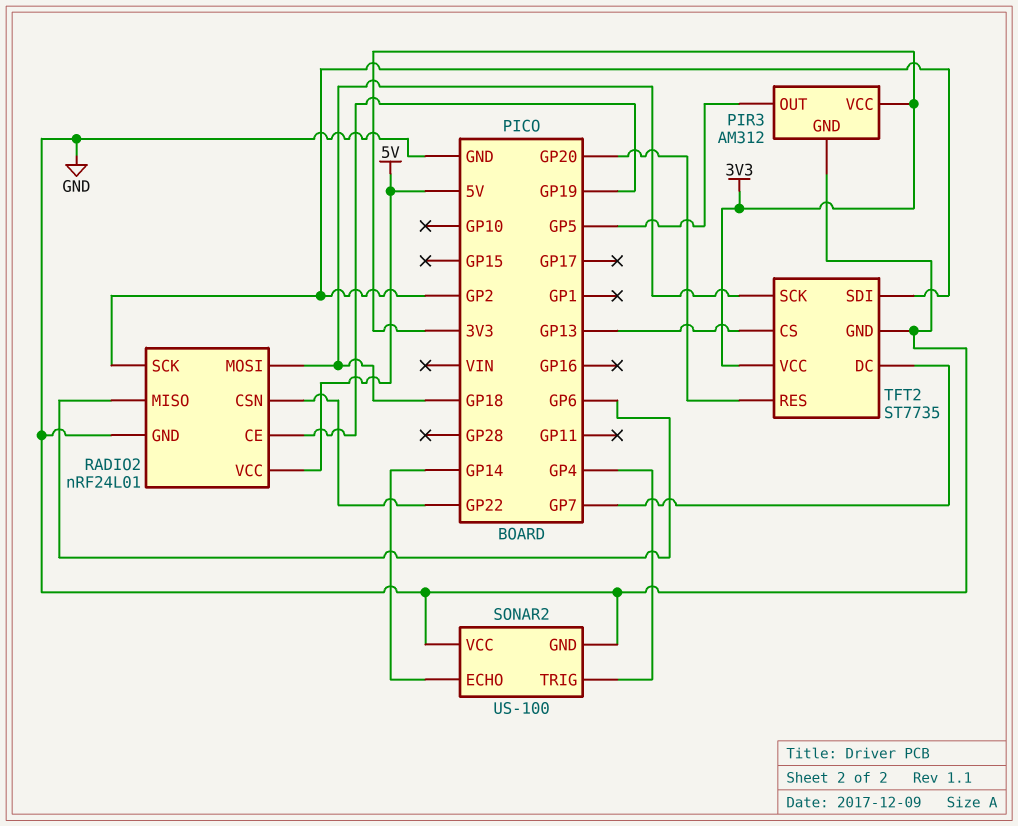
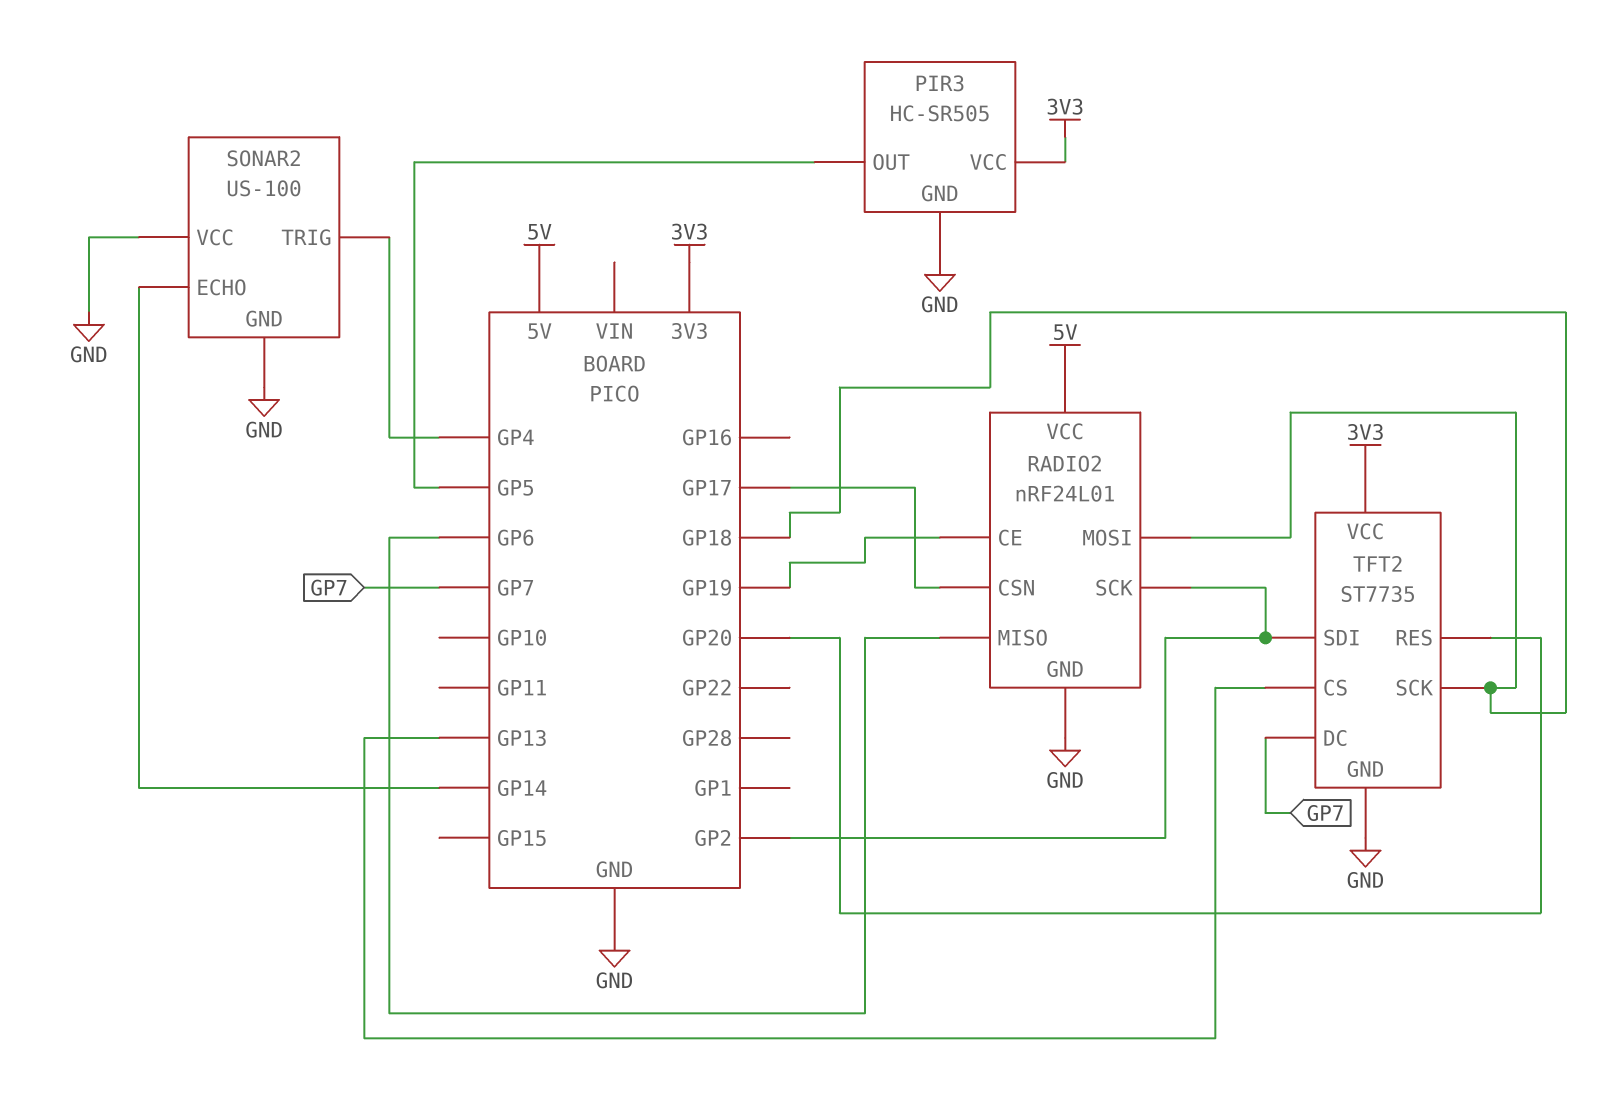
PIR3: AM312 -> HC-SR505
RADIO2 pin CSN: GP22 -> GP17

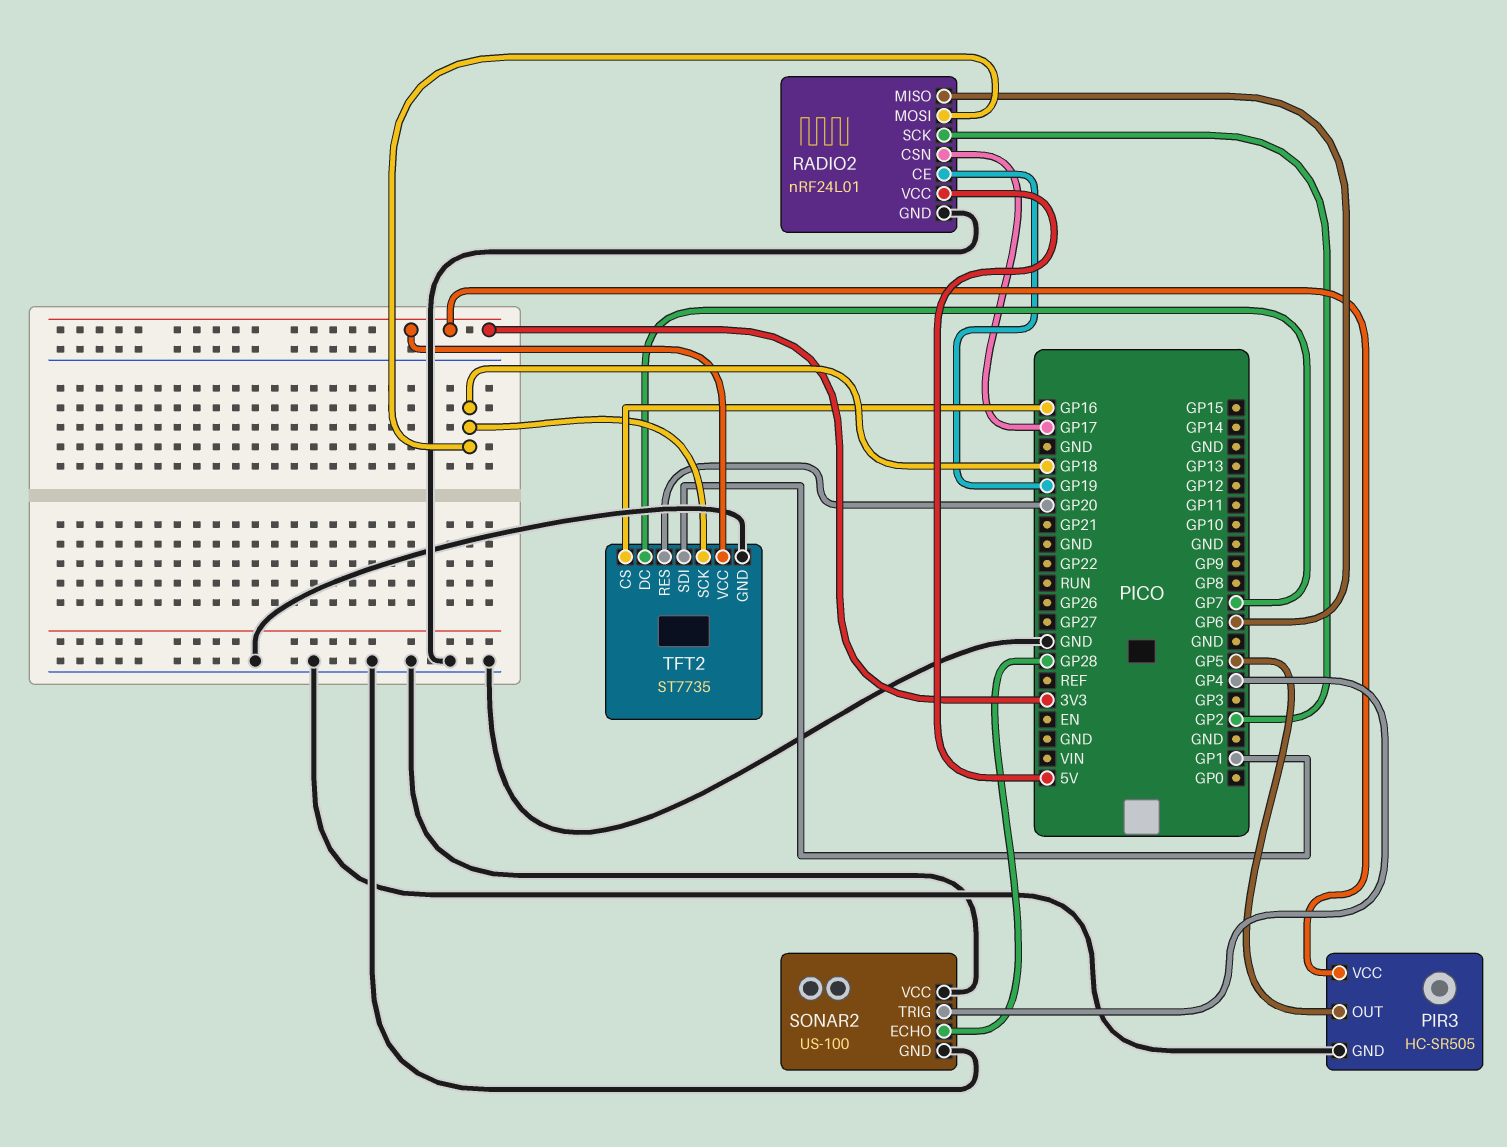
SONAR2 pin ECHO: GP14 -> GP28
TFT2 pin CS: GP13 -> GP16
TFT2 pin SDI: GP2 -> GP1

